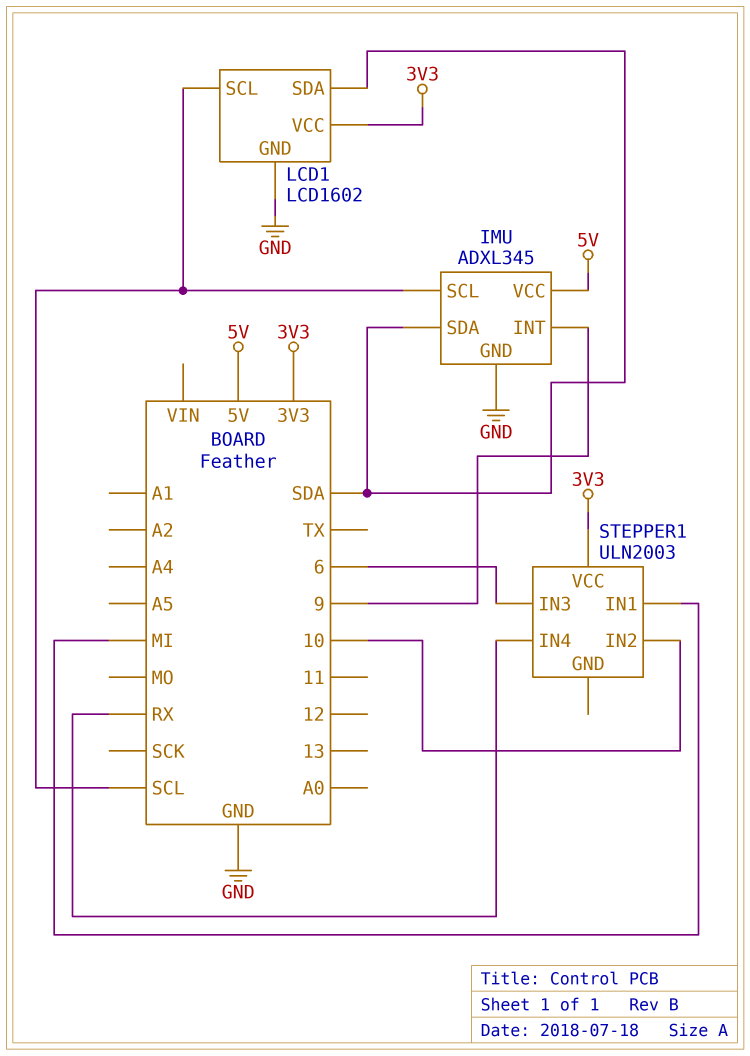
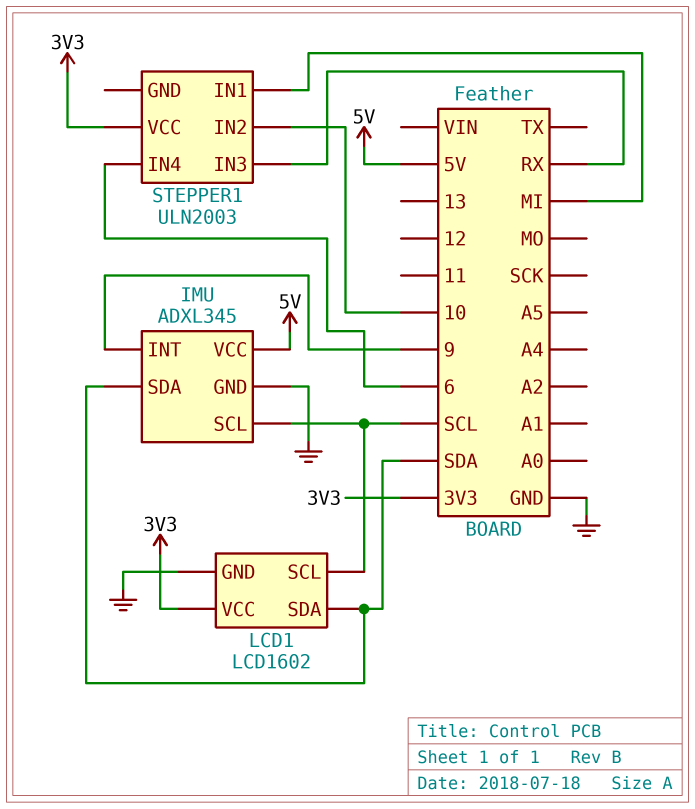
STEPPER1 pin IN3: 6 -> RX
STEPPER1 pin IN4: RX -> 6

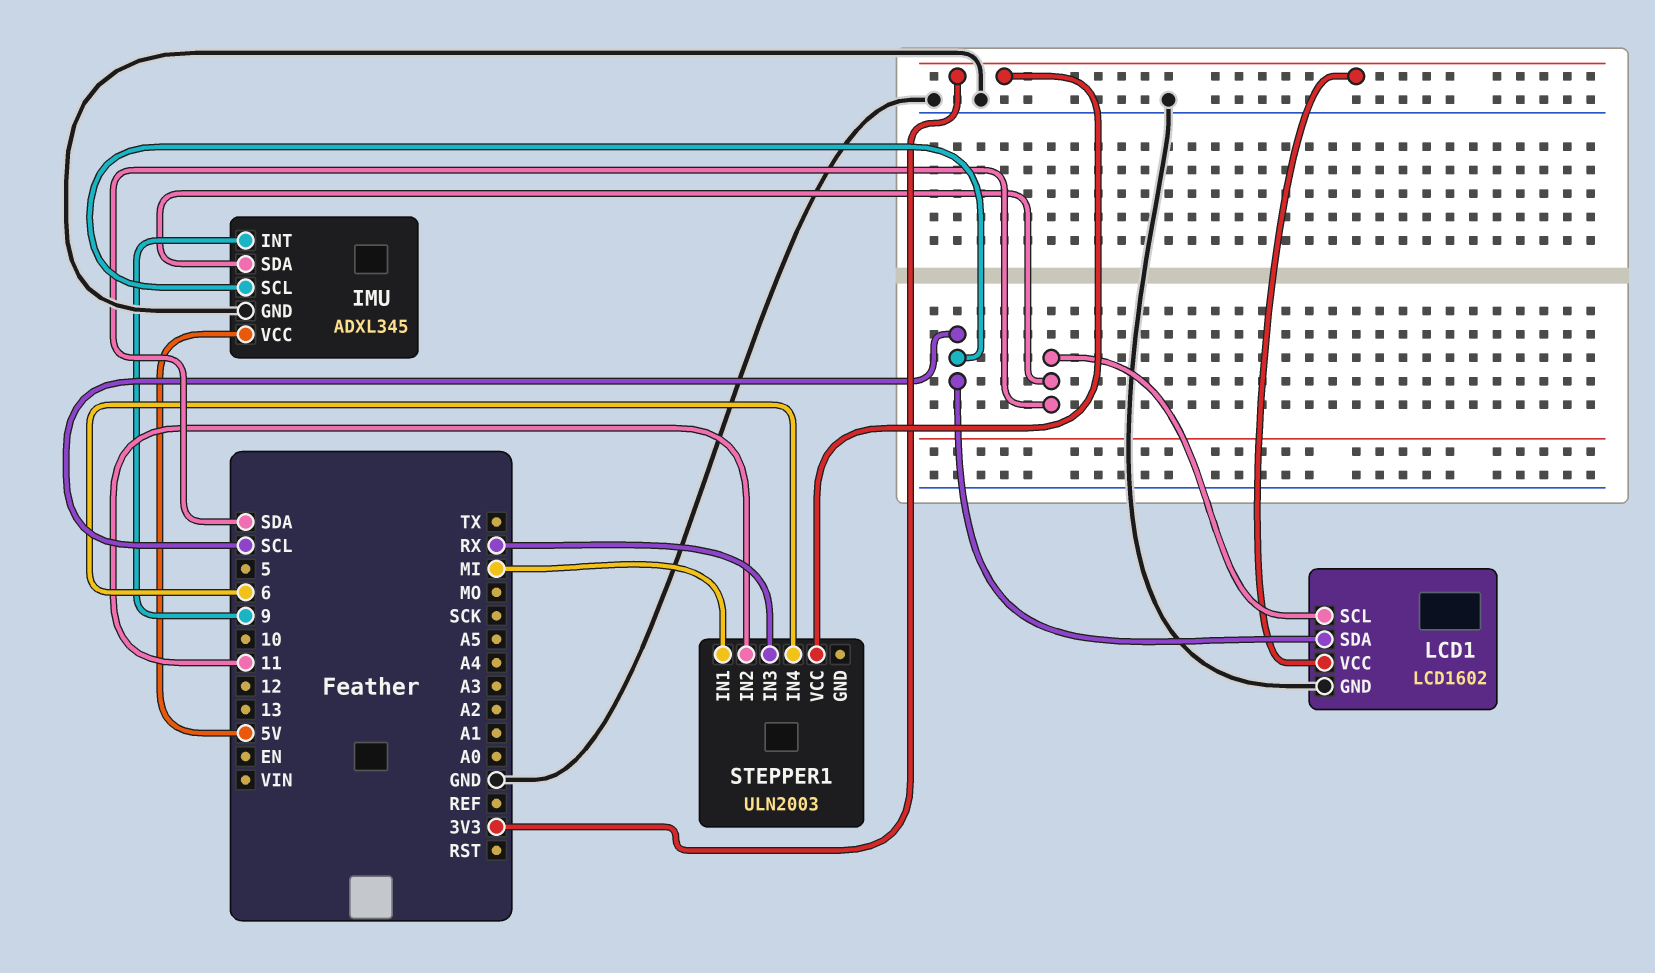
LCD1 pin SCL: SCL -> SDA
LCD1 pin SDA: SDA -> SCL
STEPPER1 pin IN2: 10 -> 11

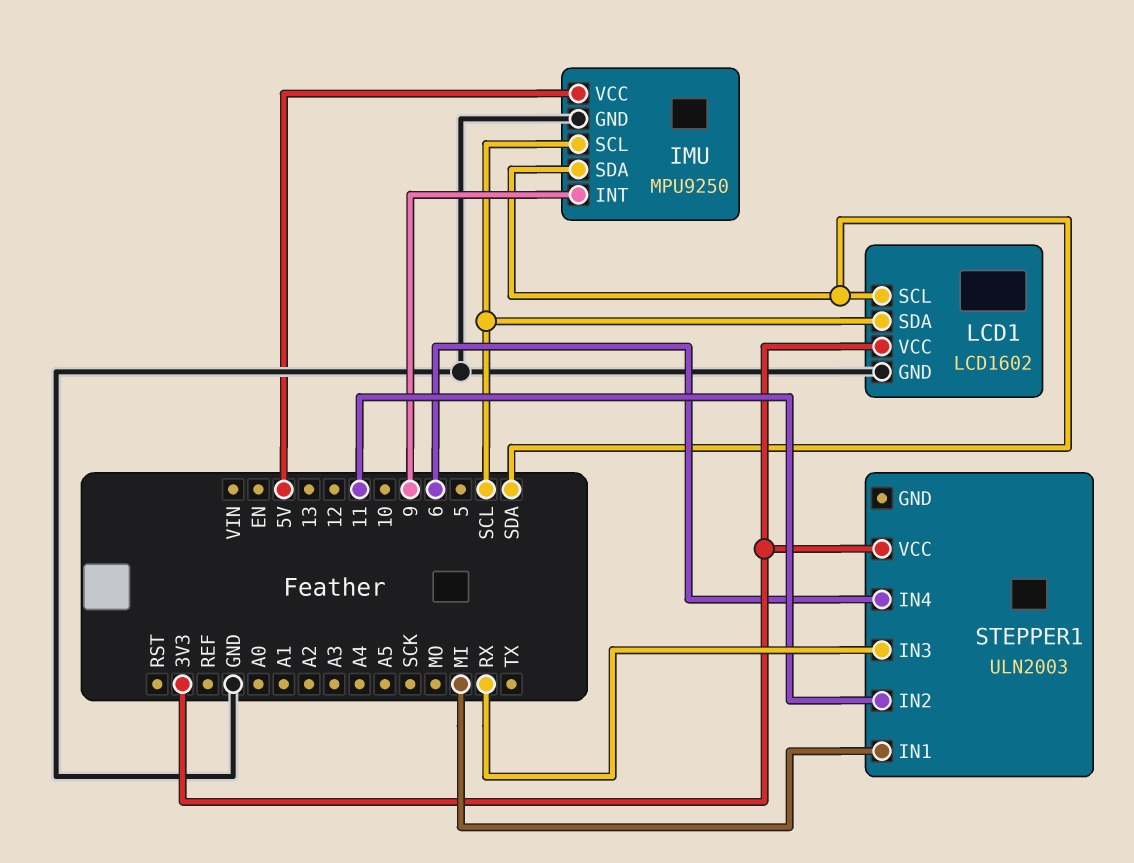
IMU: ADXL345 -> MPU9250

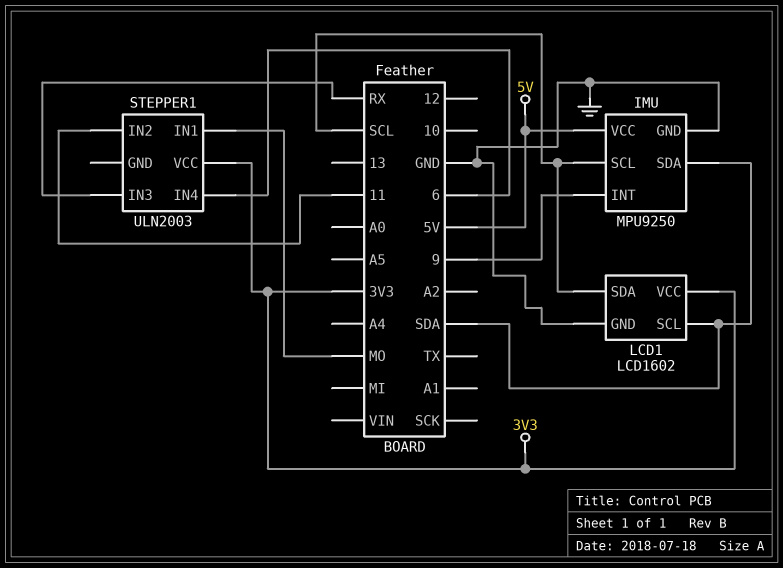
STEPPER1 pin IN1: MI -> MO

